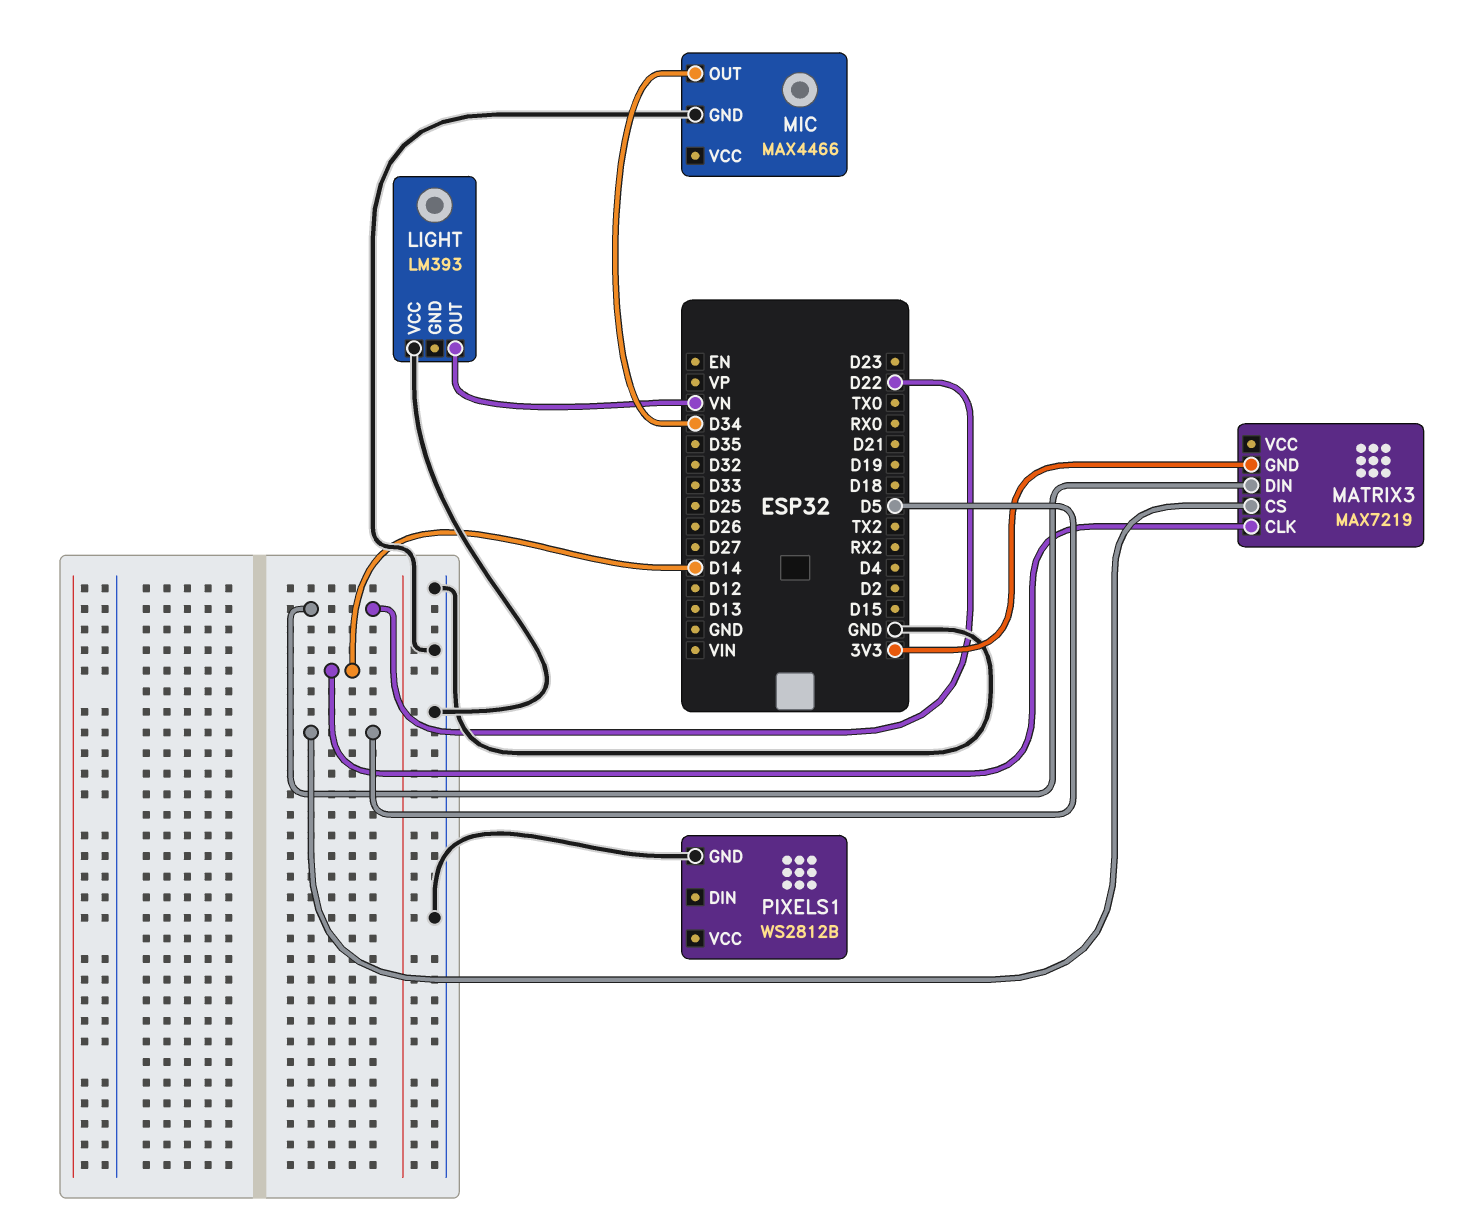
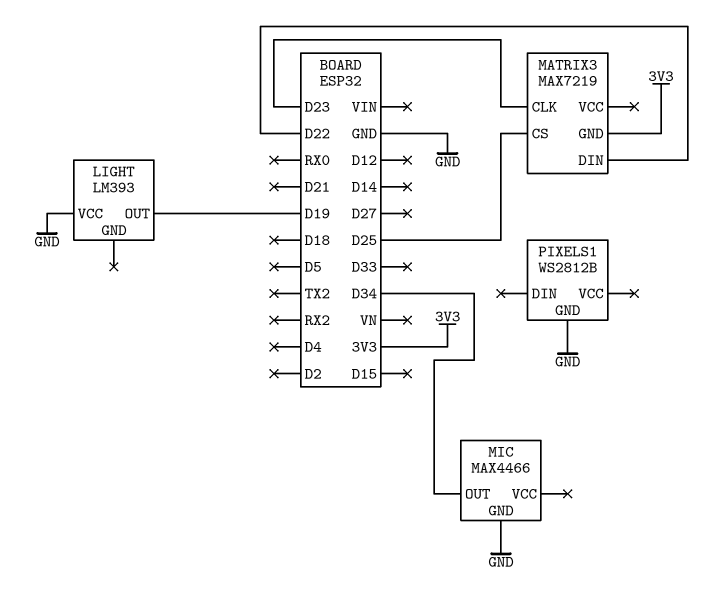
LIGHT pin OUT: VN -> D19
MATRIX3 pin CLK: D14 -> D23
MATRIX3 pin CS: D5 -> D25

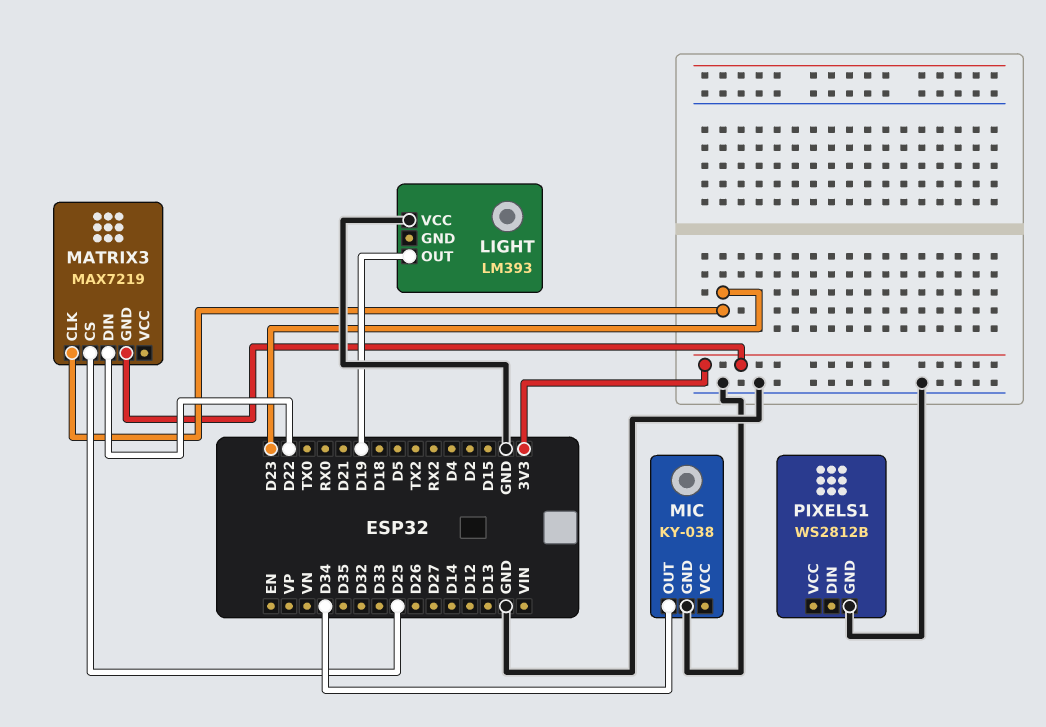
MIC: MAX4466 -> KY-038

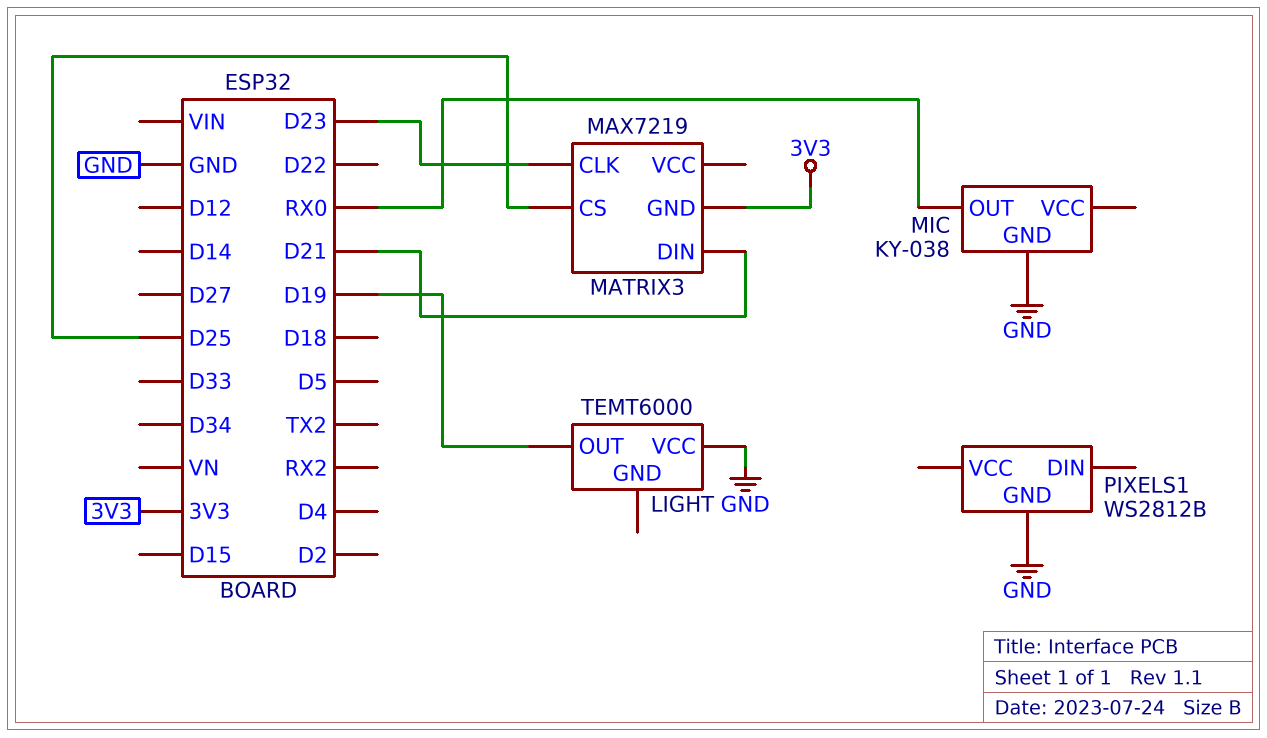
LIGHT: LM393 -> TEMT6000
MATRIX3 pin DIN: D22 -> D21
MIC pin OUT: D34 -> RX0

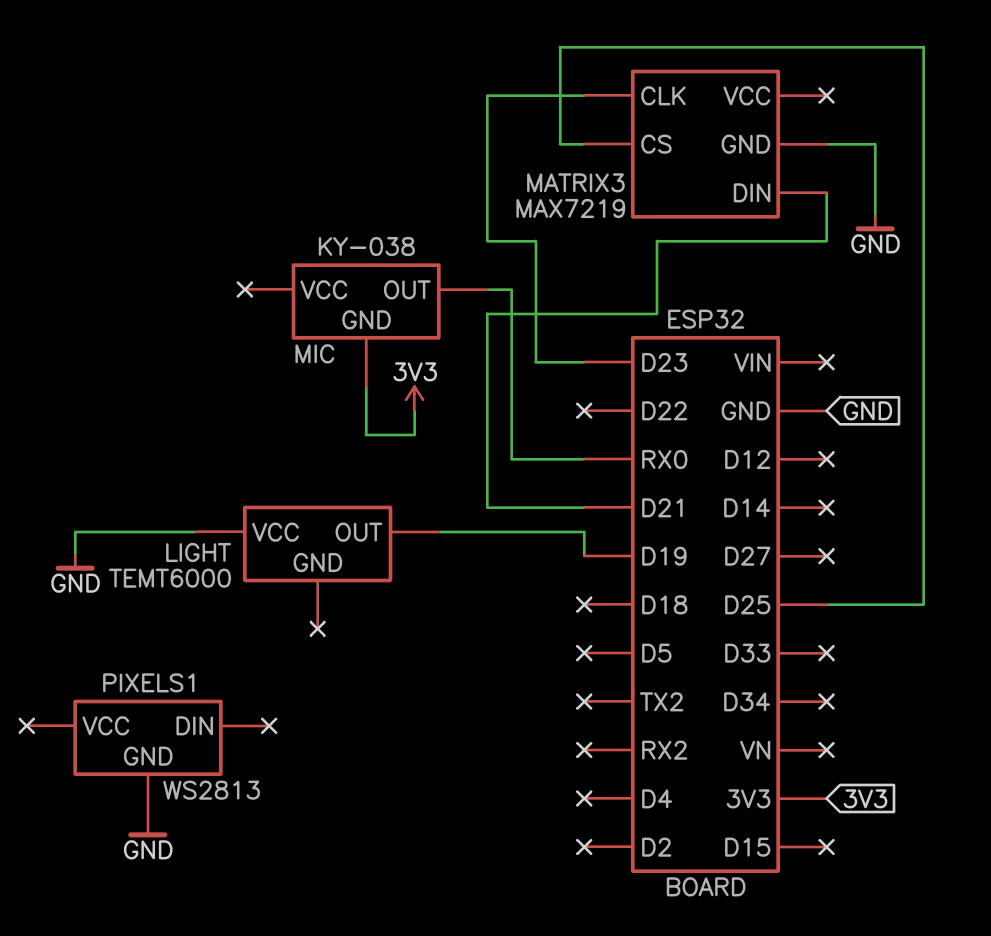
MATRIX3 pin GND: 3V3 -> GND
MIC pin GND: GND -> 3V3
PIXELS1: WS2812B -> WS2813

